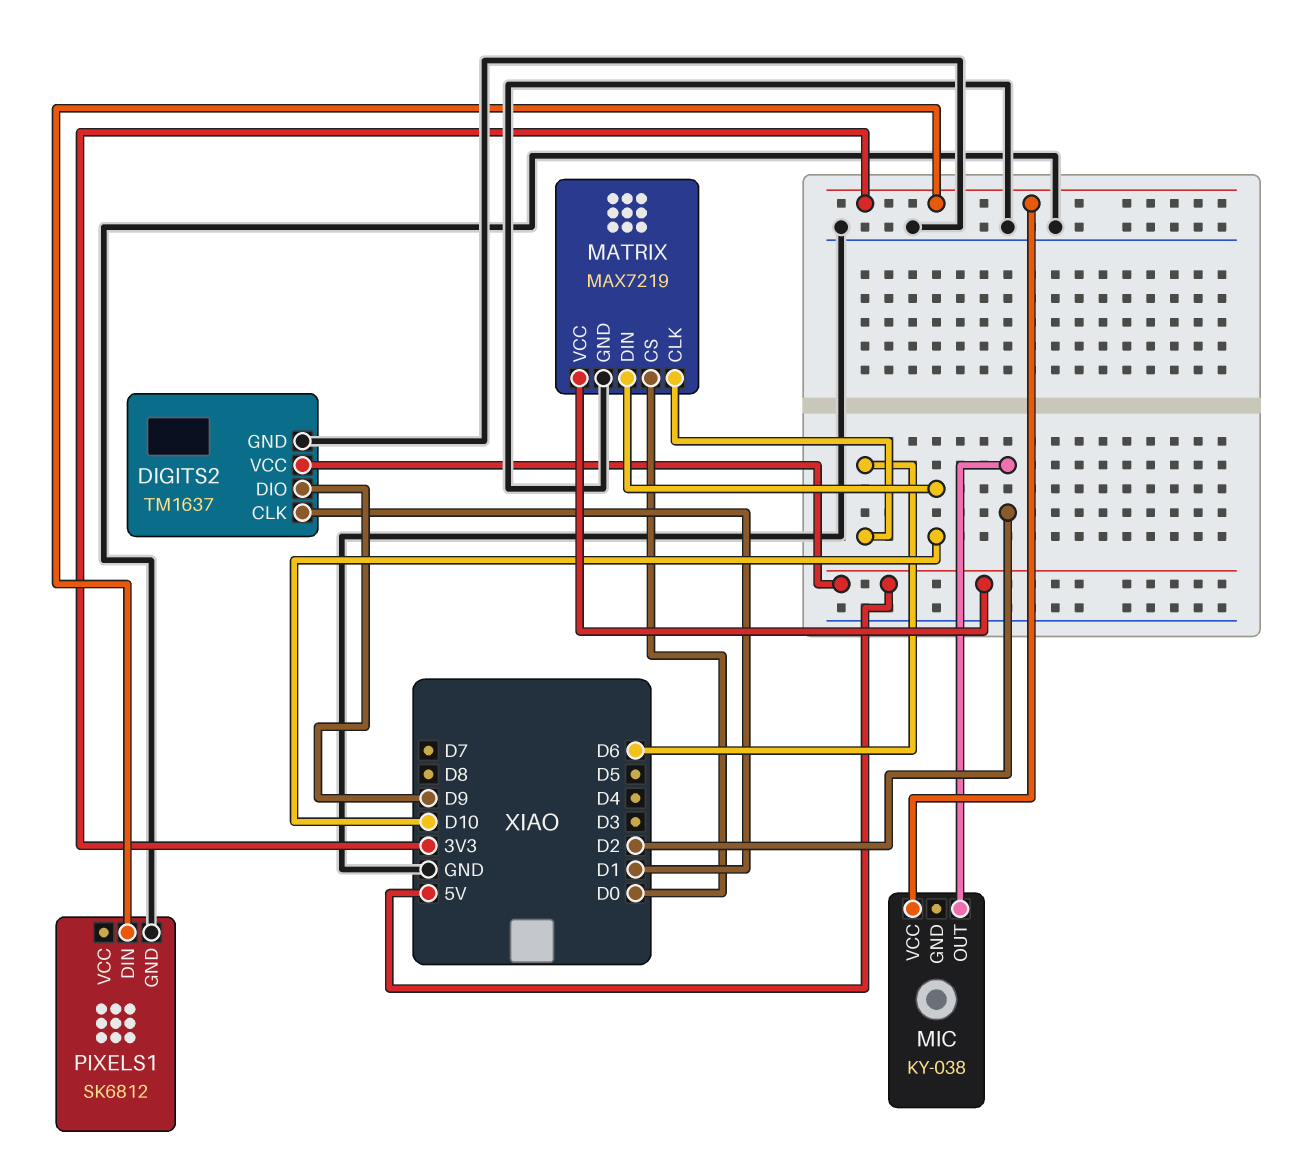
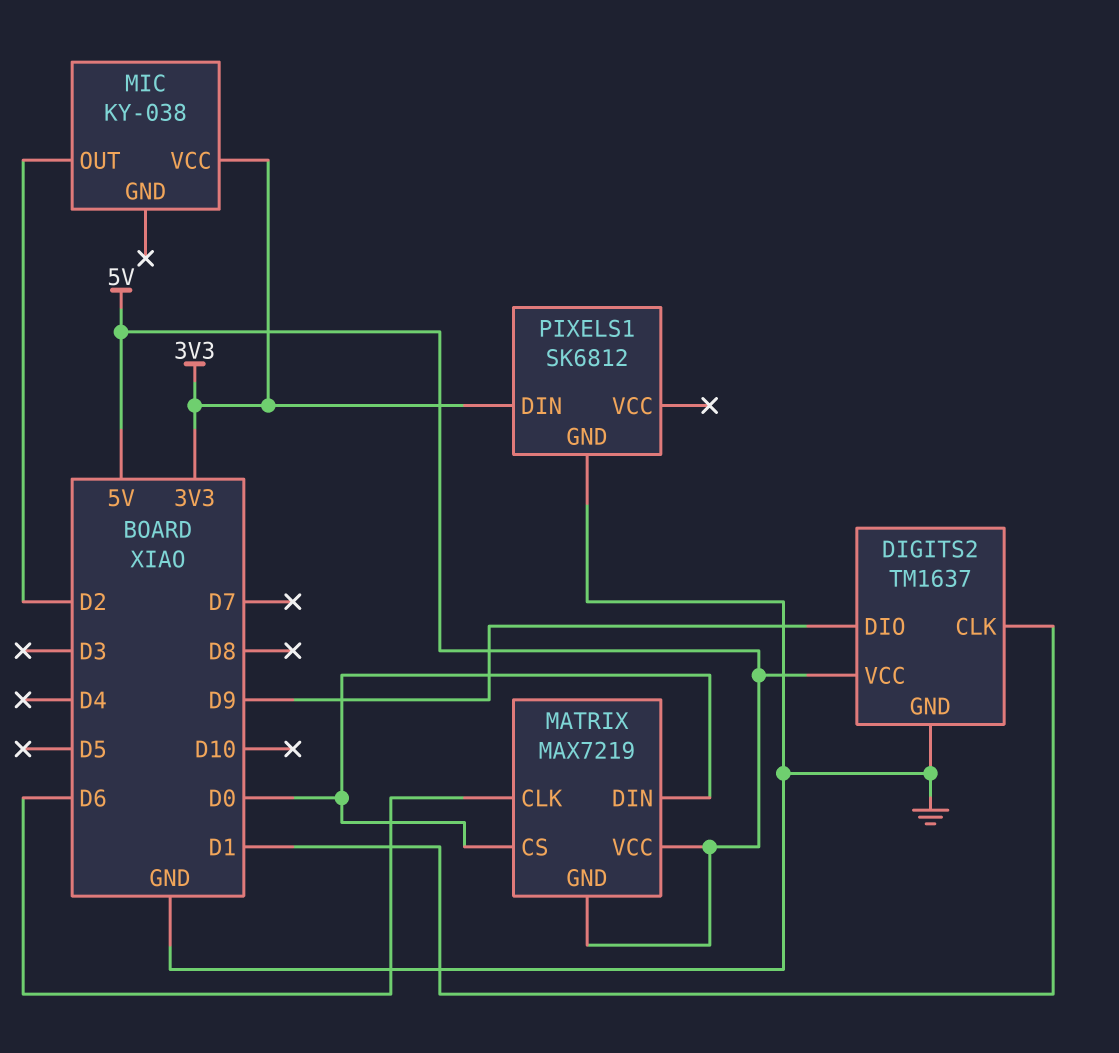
MATRIX pin DIN: D10 -> D0
MATRIX pin GND: GND -> 5V

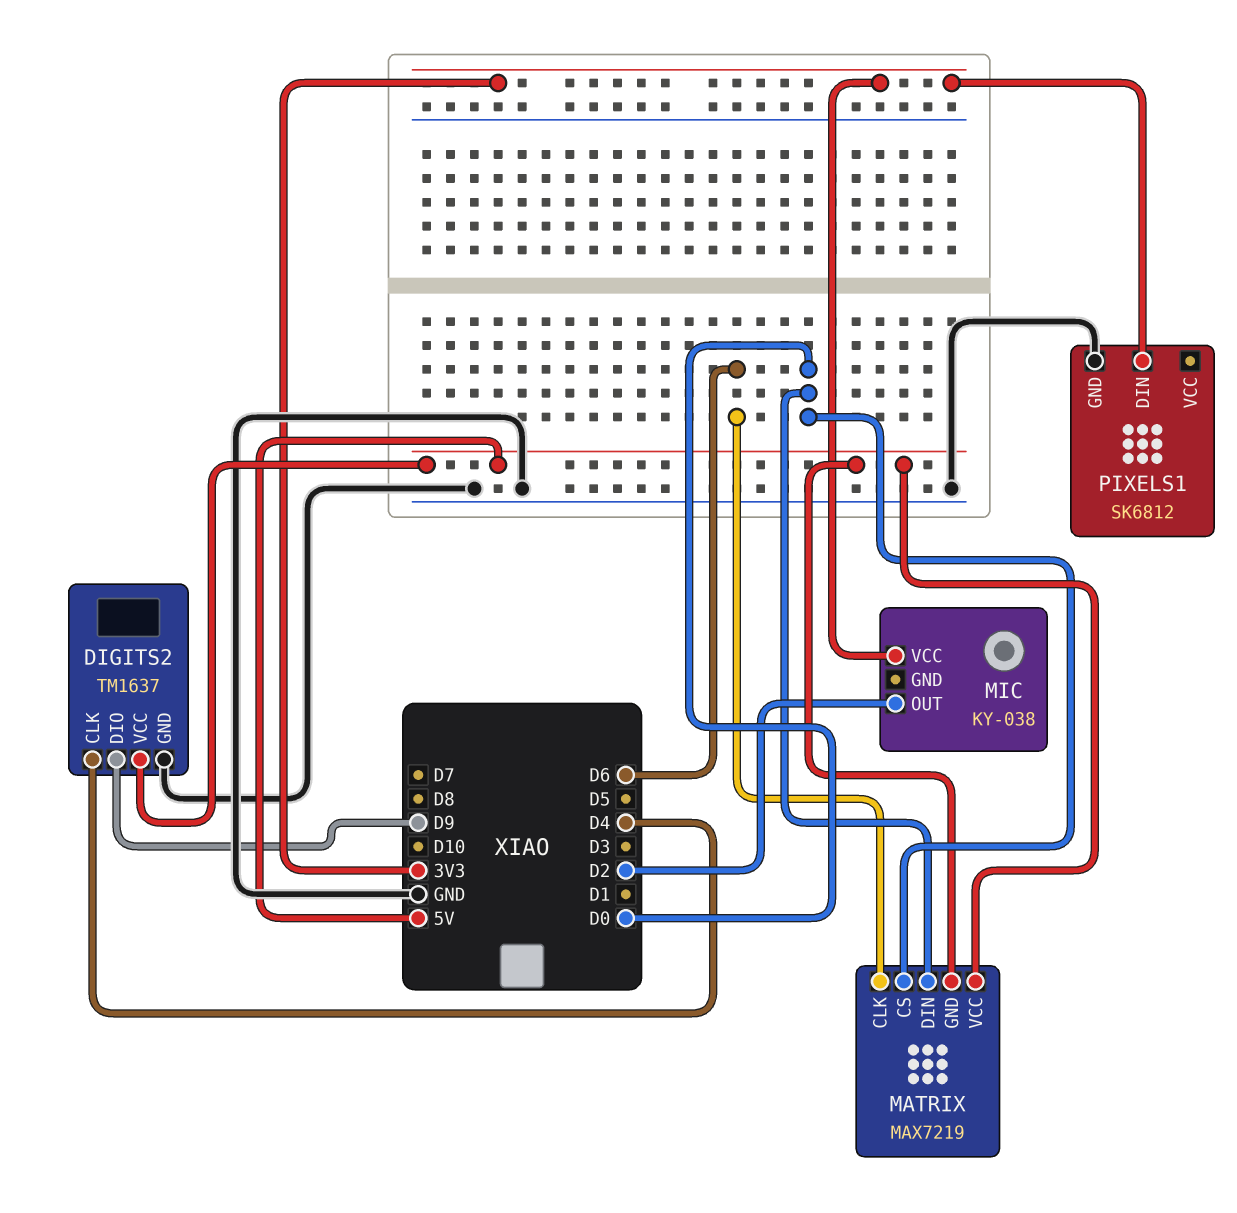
DIGITS2 pin CLK: D1 -> D4

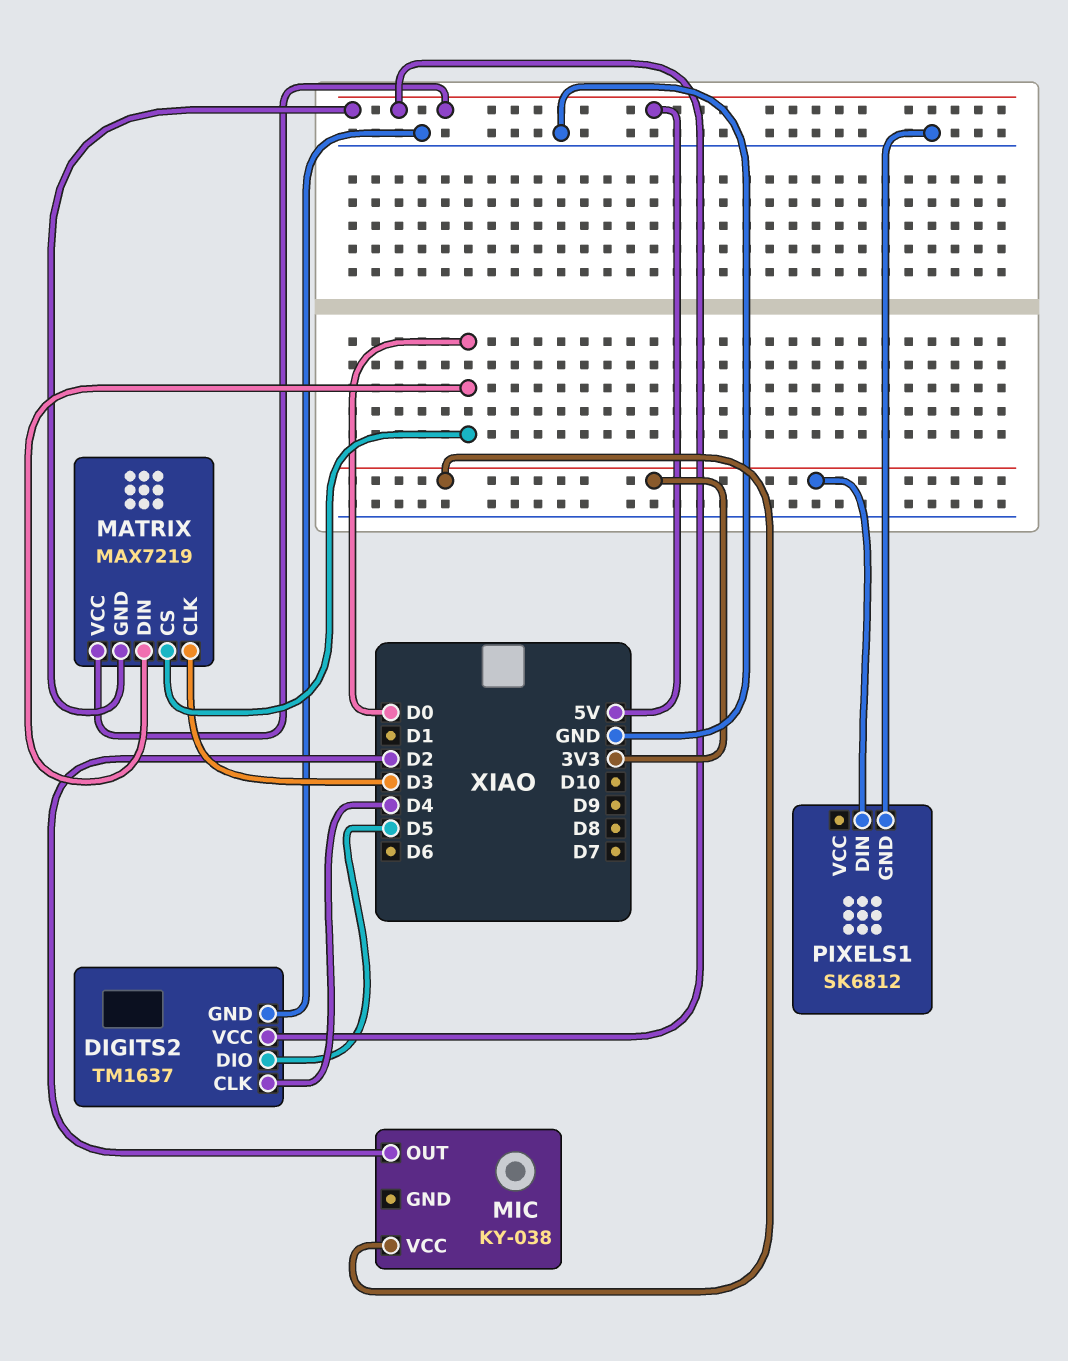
DIGITS2 pin DIO: D9 -> D5
MATRIX pin CLK: D6 -> D3

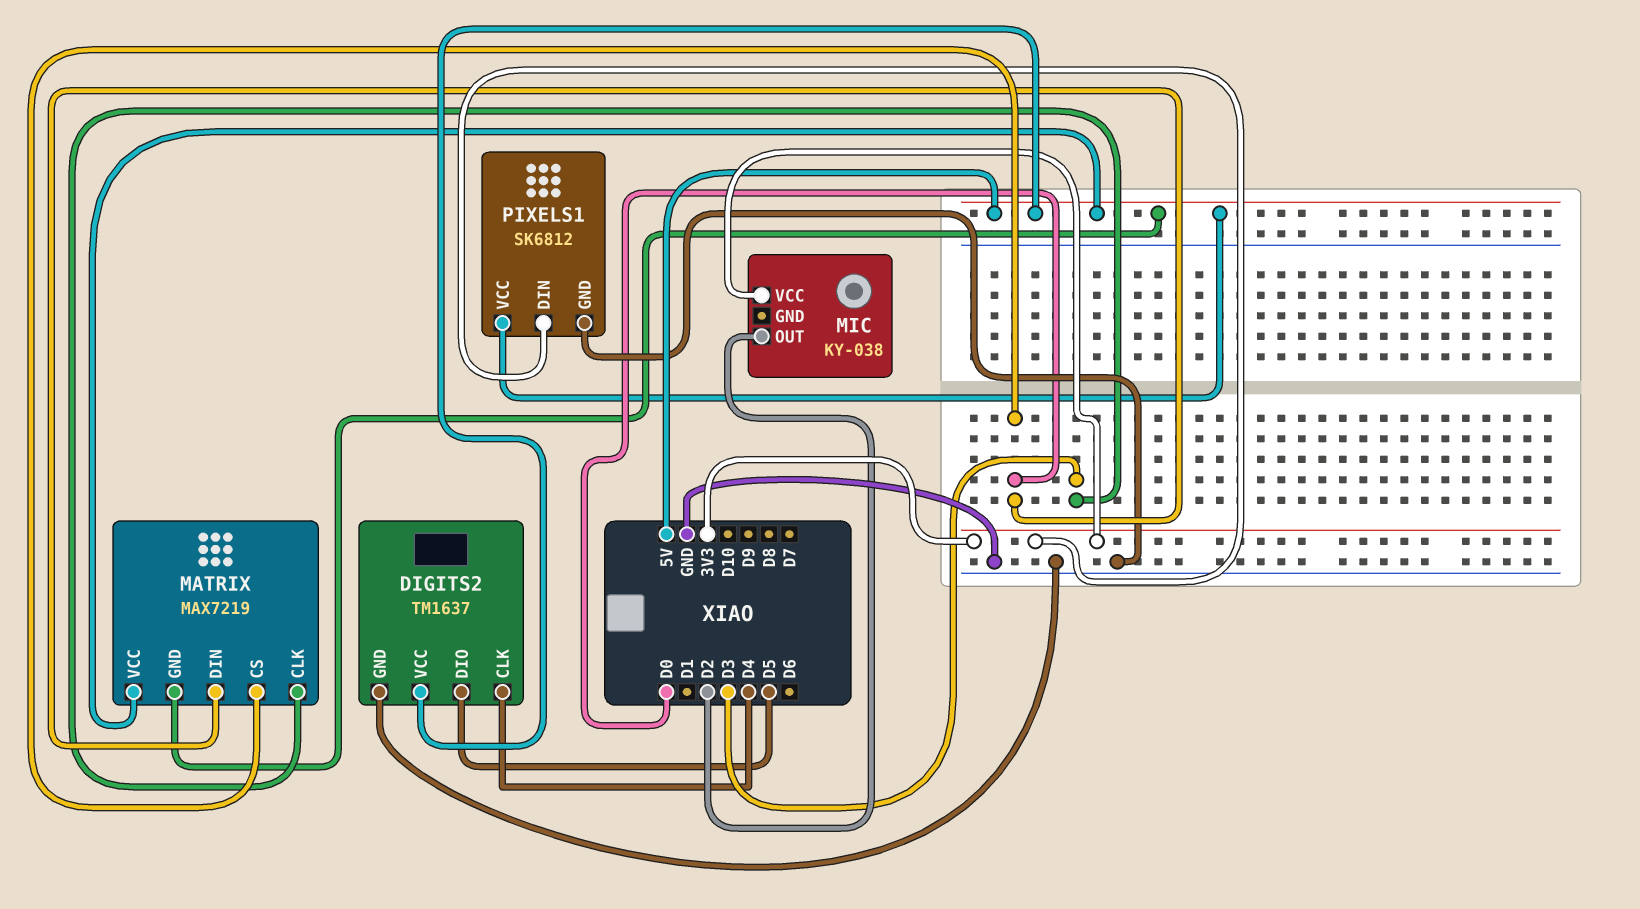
PIXELS1 pin VCC: none -> 5V

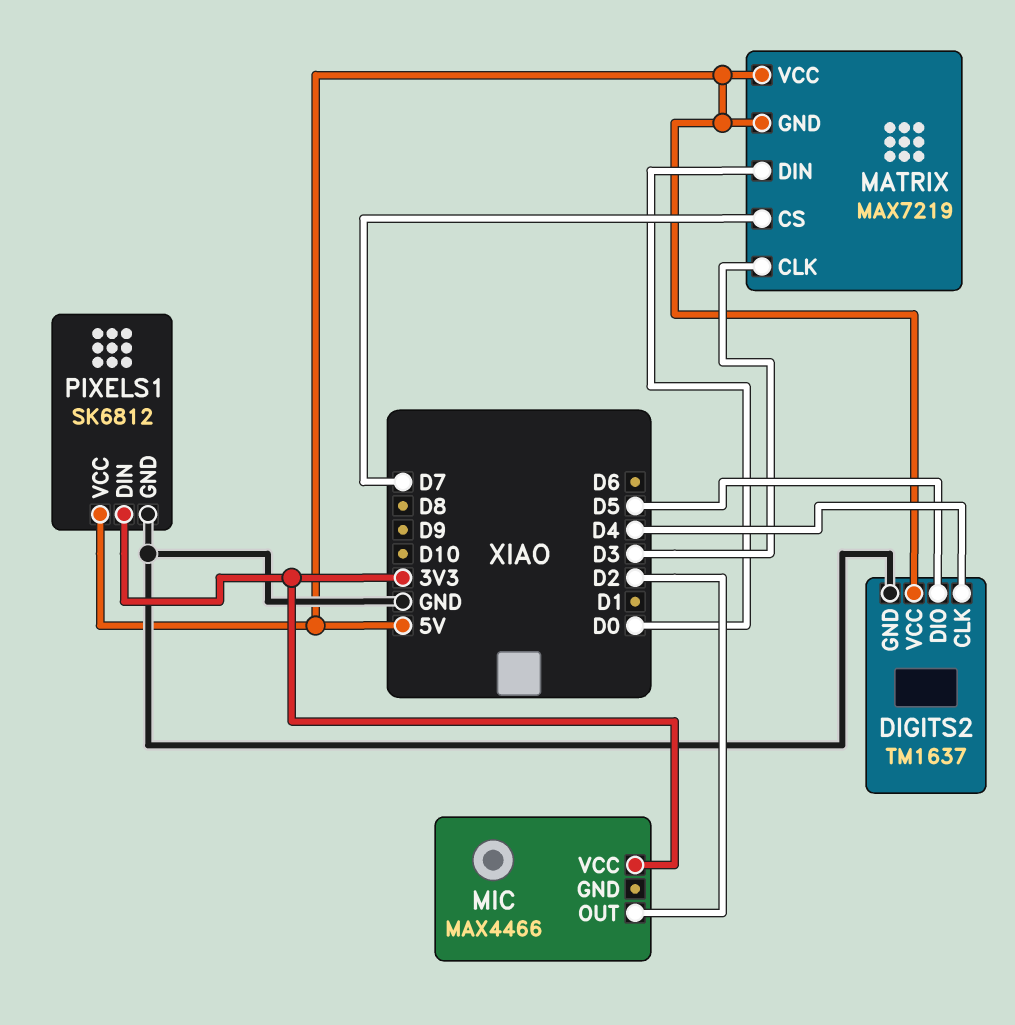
MATRIX pin CS: D0 -> D7
MIC: KY-038 -> MAX4466

